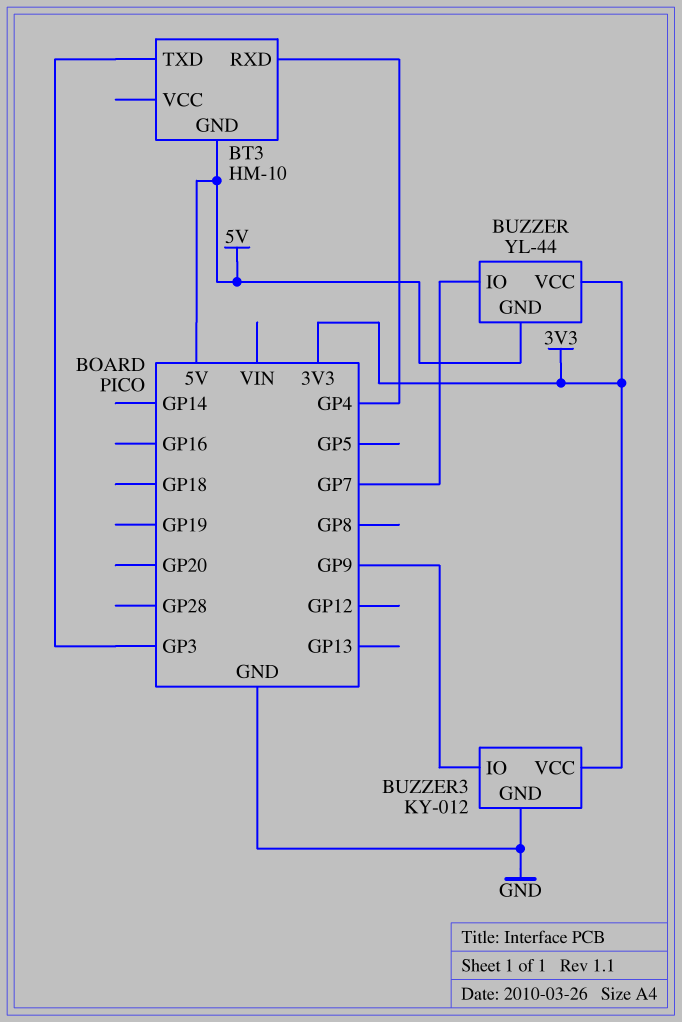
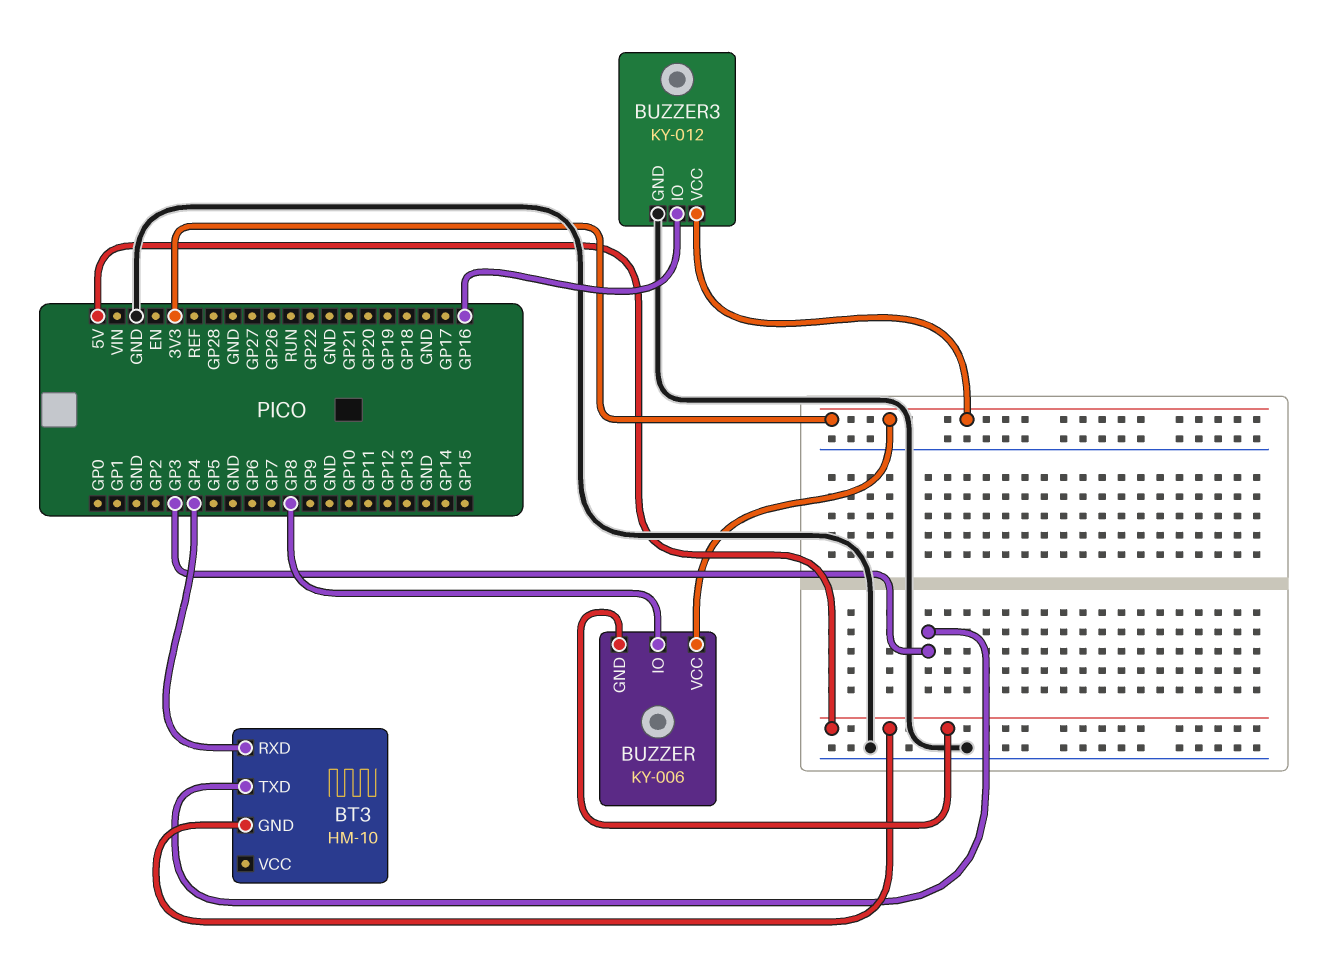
BUZZER: YL-44 -> KY-006
BUZZER pin IO: GP7 -> GP8
BUZZER3 pin IO: GP9 -> GP16

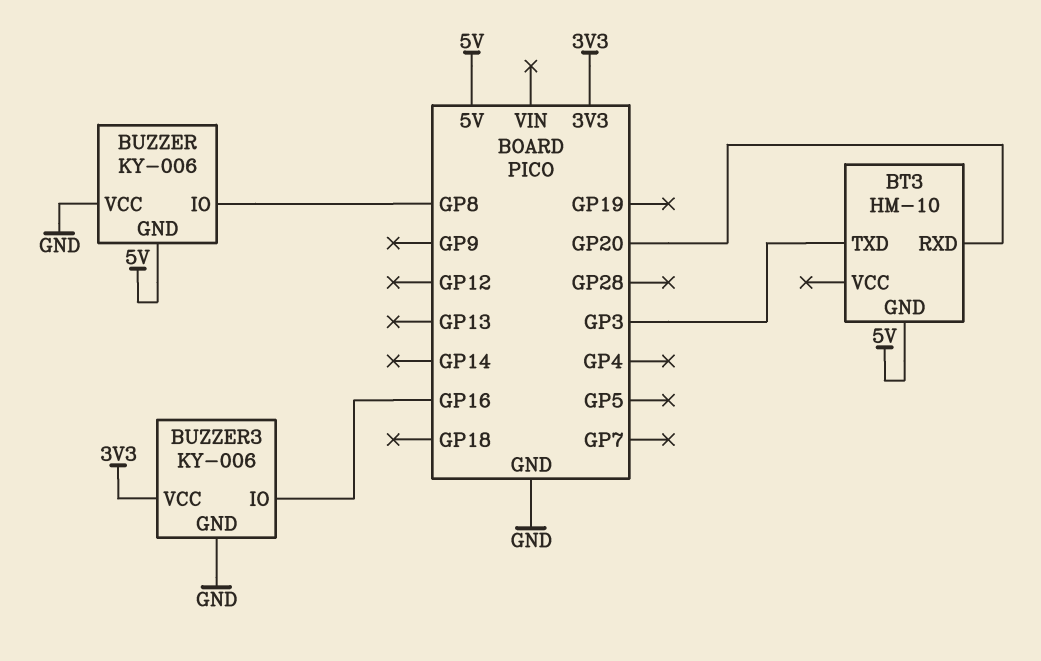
BT3 pin RXD: GP4 -> GP20
BUZZER pin VCC: 3V3 -> GND
BUZZER3: KY-012 -> KY-006

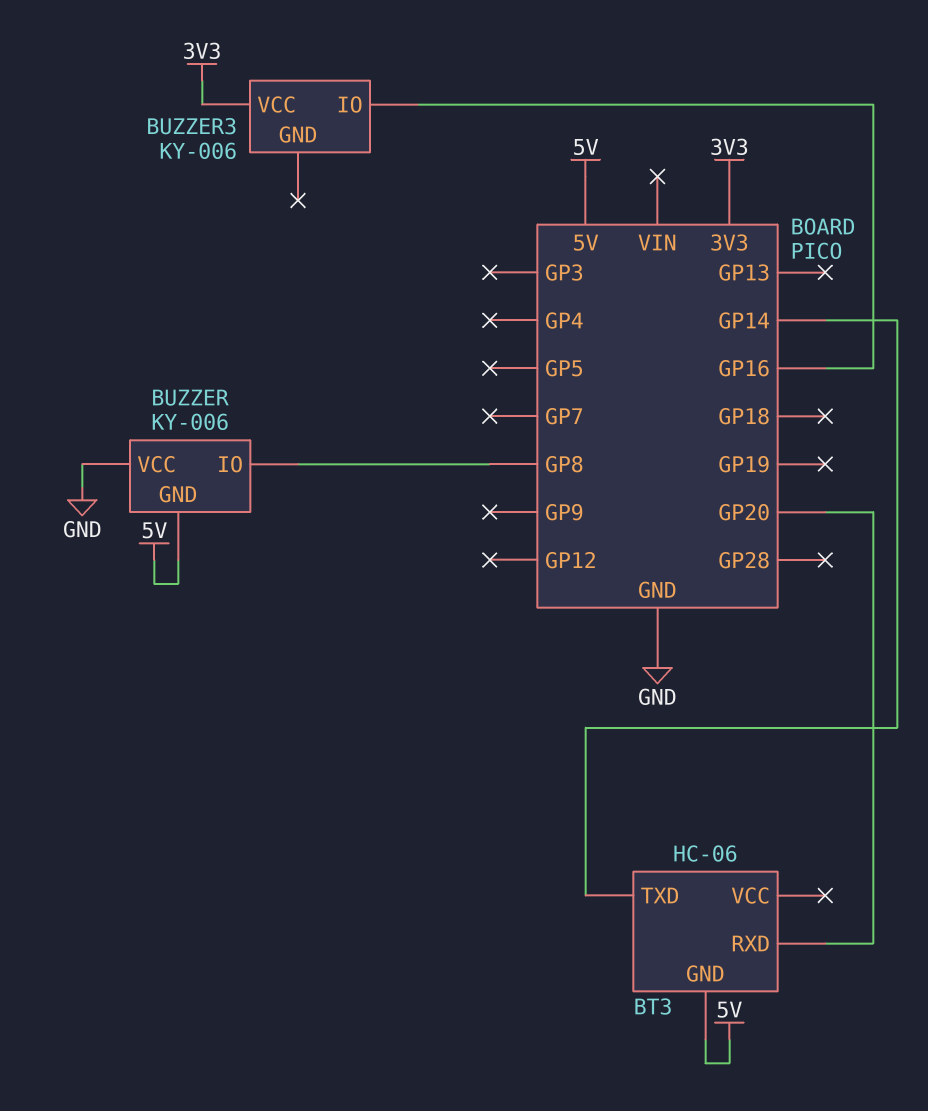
BT3: HM-10 -> HC-06
BT3 pin TXD: GP3 -> GP14
BUZZER3 pin GND: GND -> none

